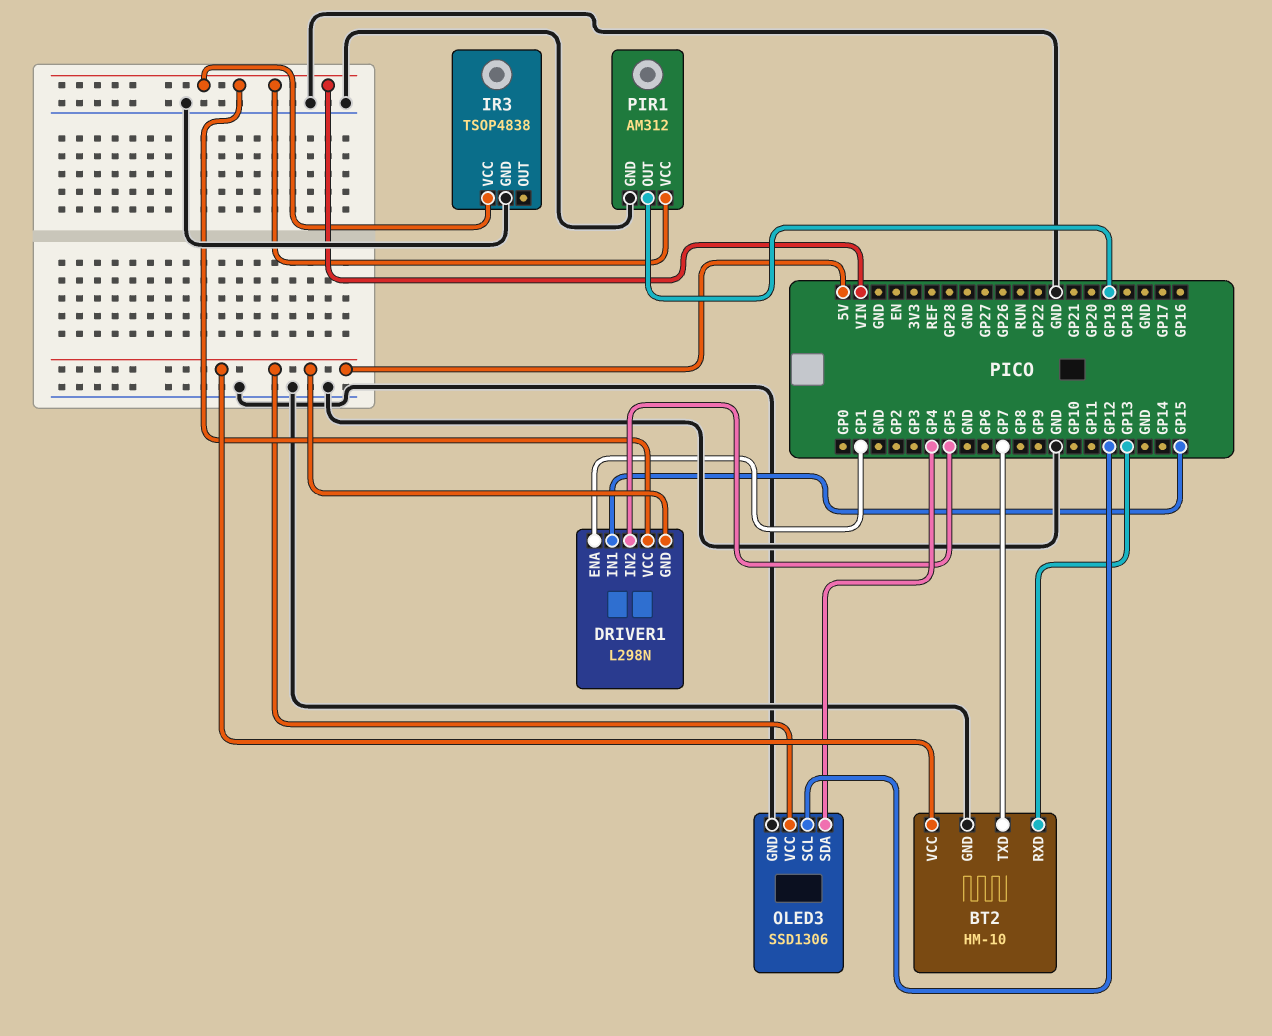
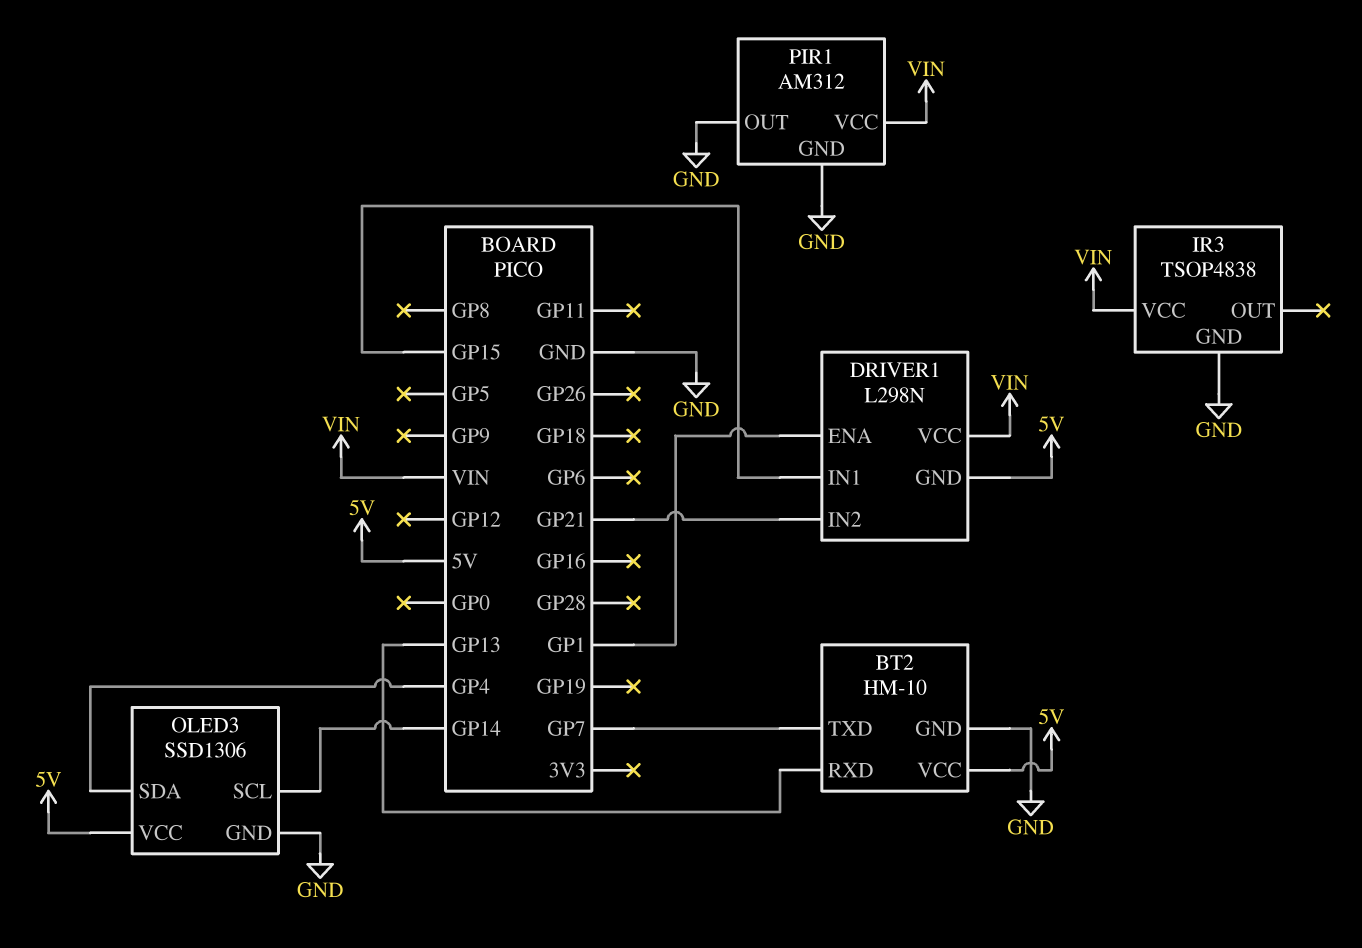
DRIVER1 pin IN2: GP5 -> GP21
OLED3 pin SCL: GP12 -> GP14
PIR1 pin OUT: GP19 -> GND

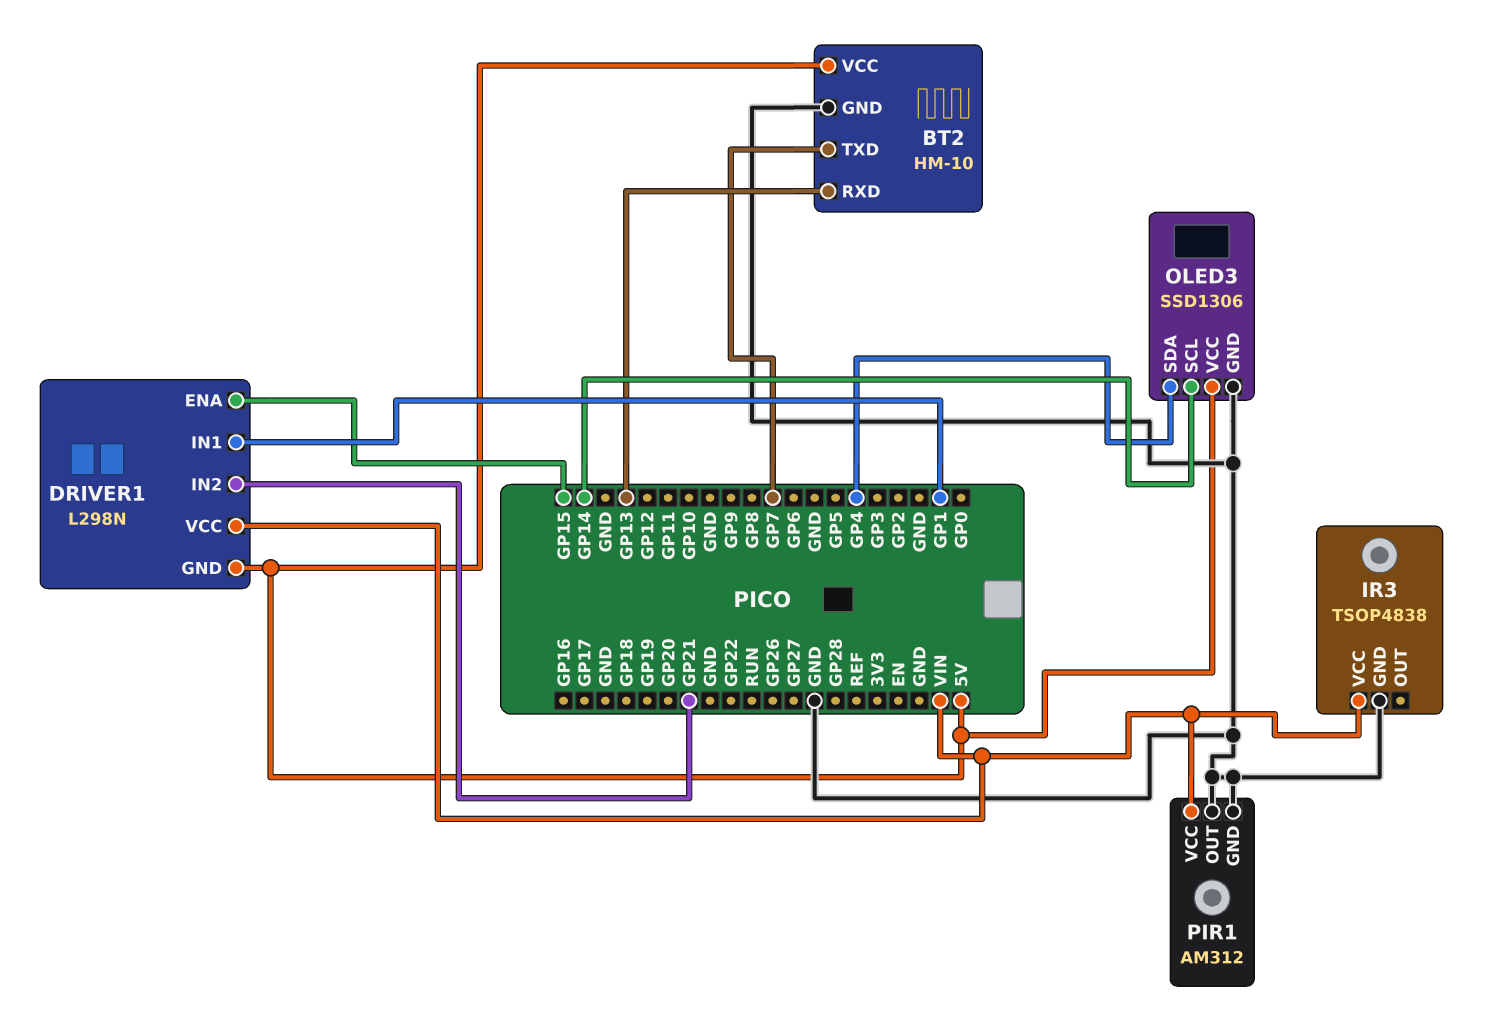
DRIVER1 pin ENA: GP1 -> GP15
DRIVER1 pin IN1: GP15 -> GP1

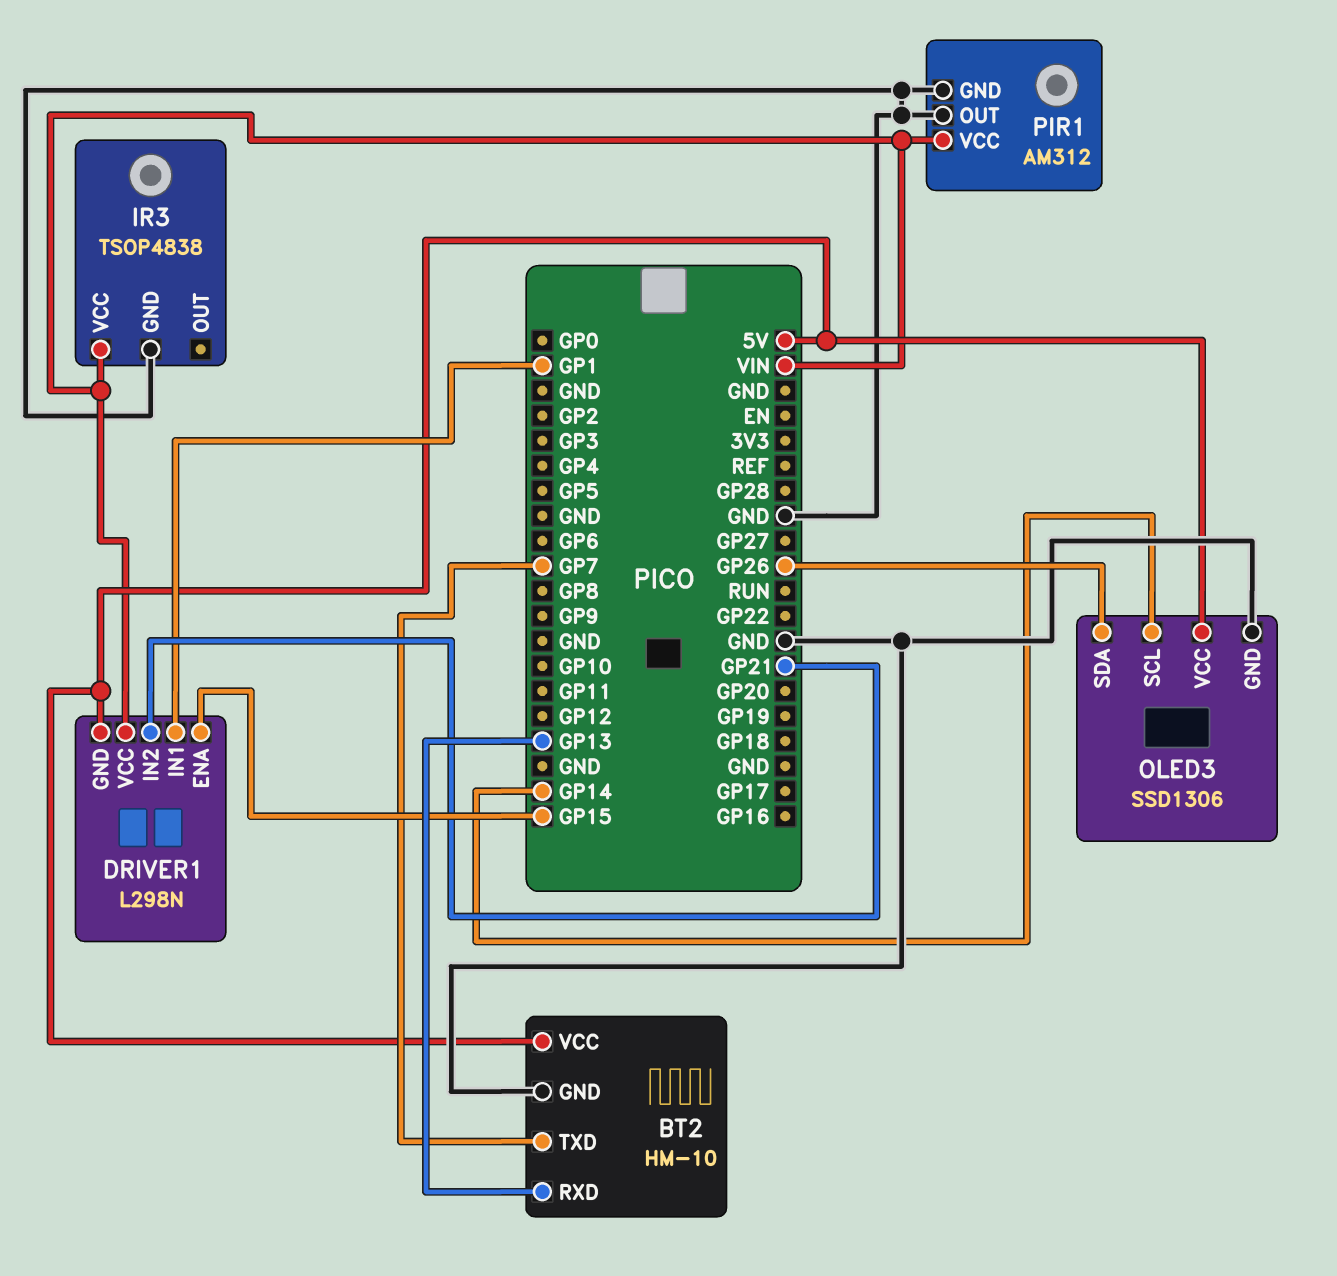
OLED3 pin SDA: GP4 -> GP26

